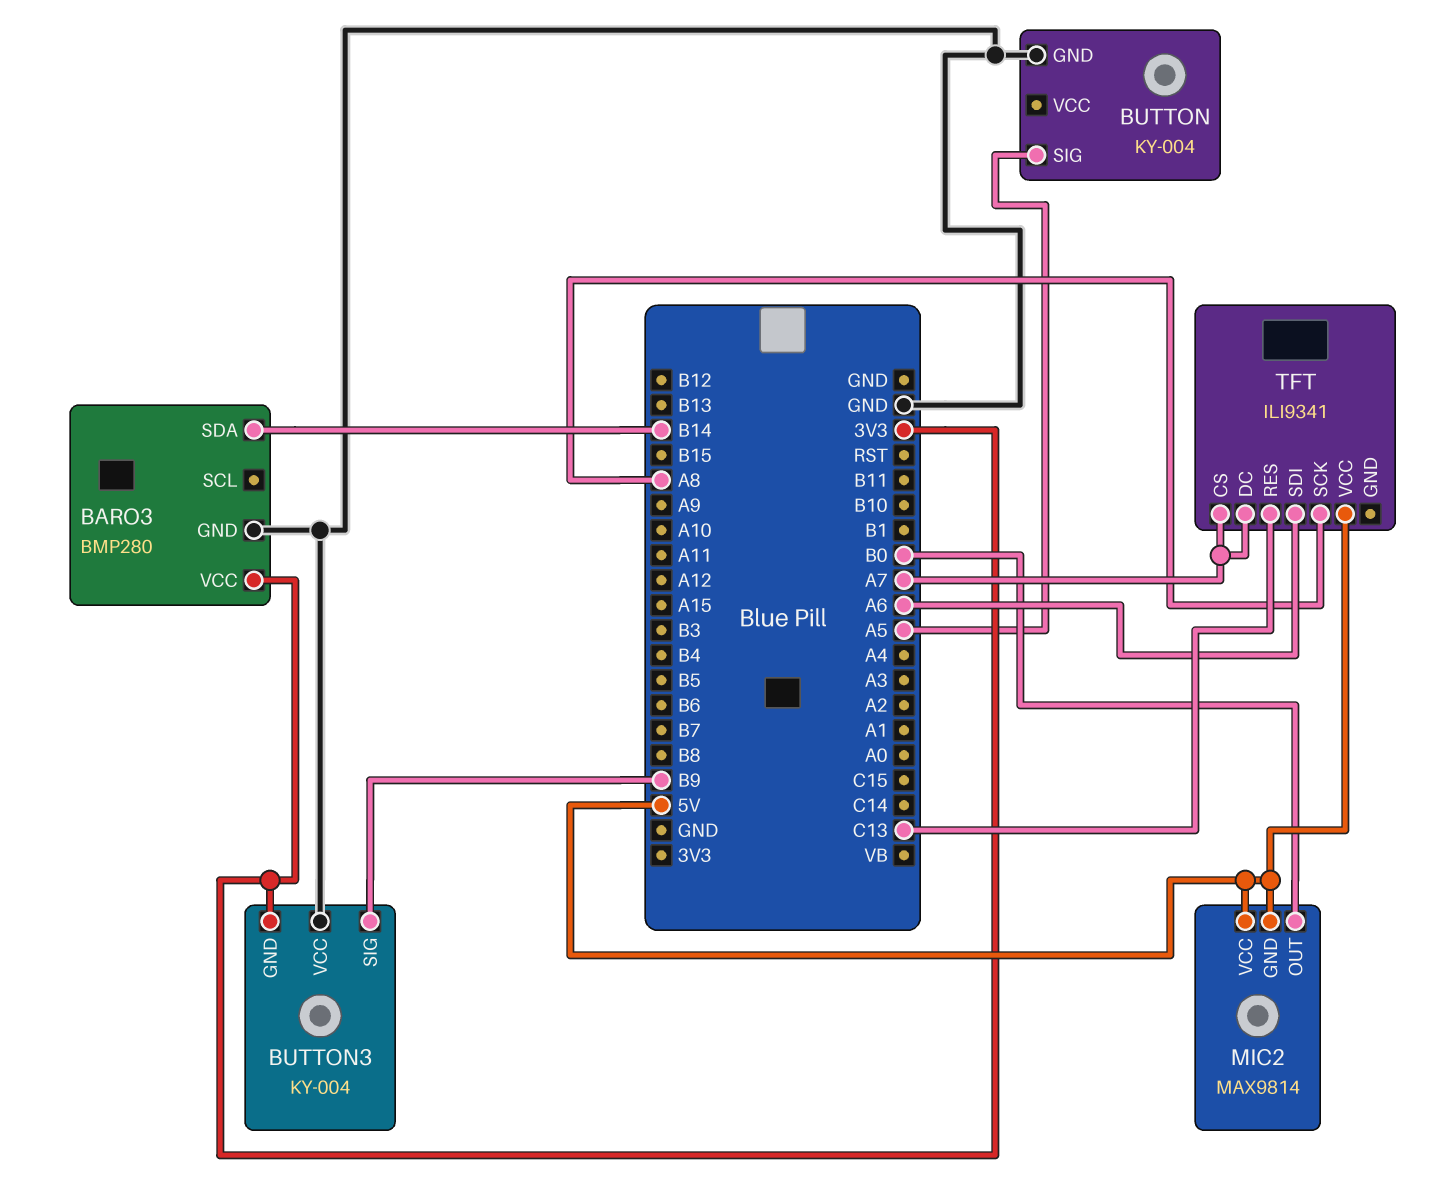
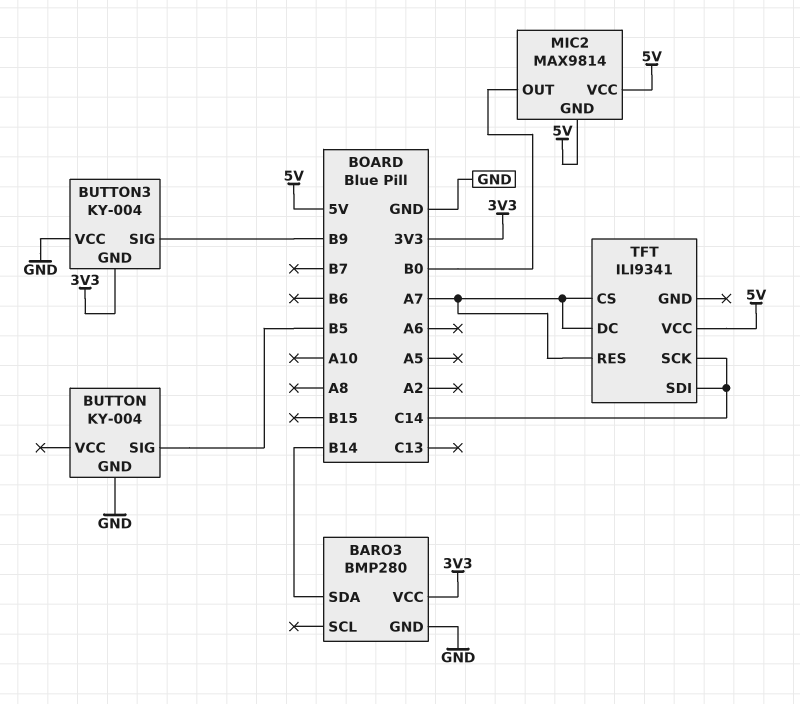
BUTTON pin SIG: A5 -> B5
TFT pin RES: C13 -> A7
TFT pin SCK: A8 -> C14
TFT pin SDI: A6 -> C14

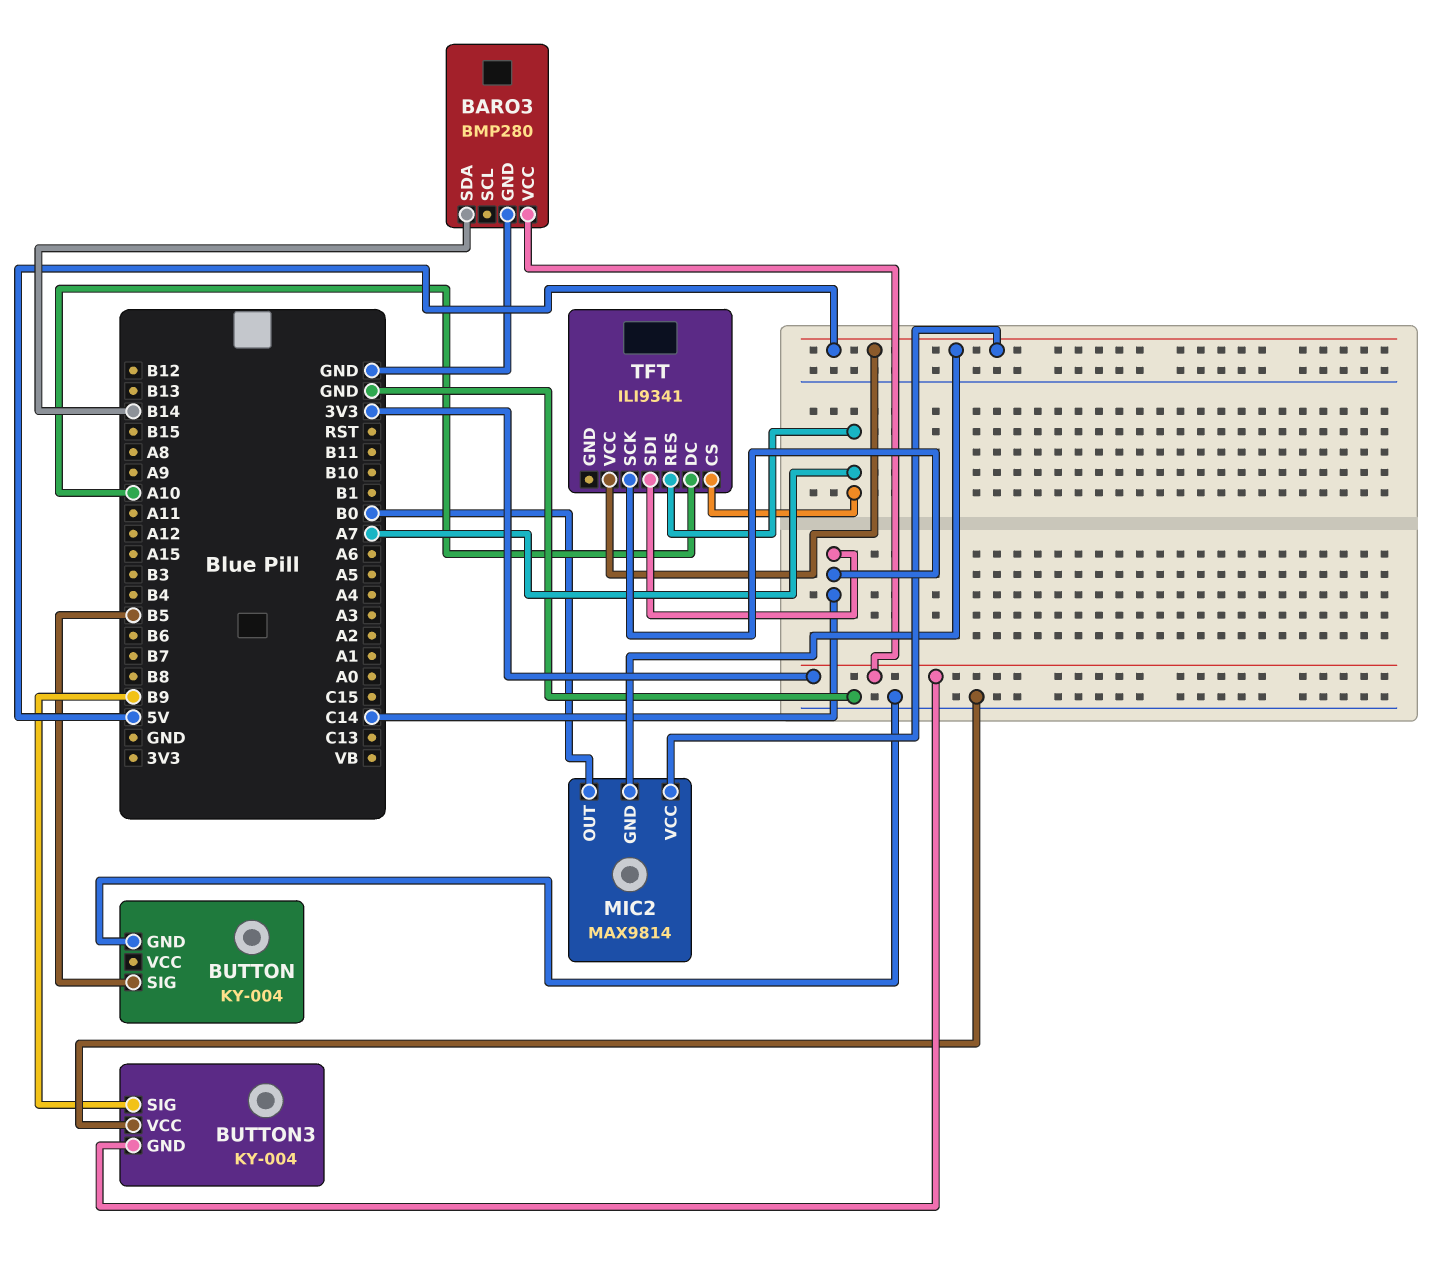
TFT pin DC: A7 -> A10

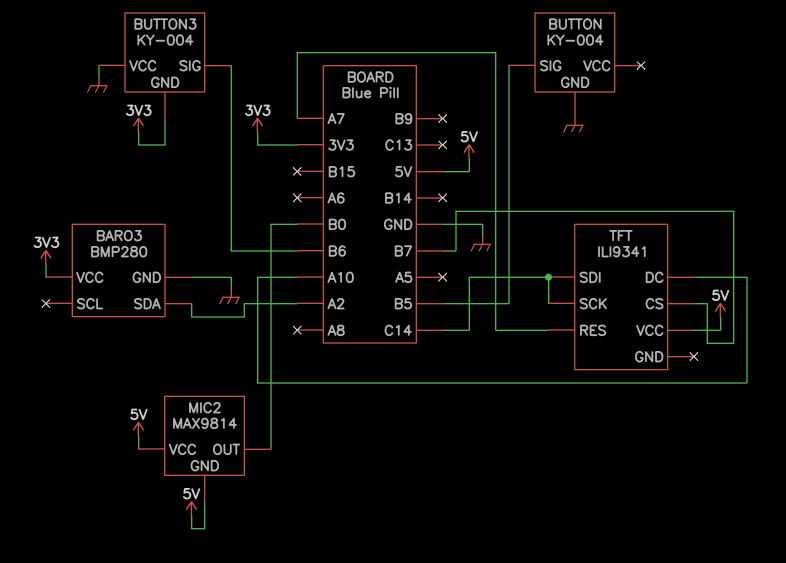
BARO3 pin SDA: B14 -> A2
BUTTON3 pin SIG: B9 -> B6
TFT pin CS: A7 -> B7

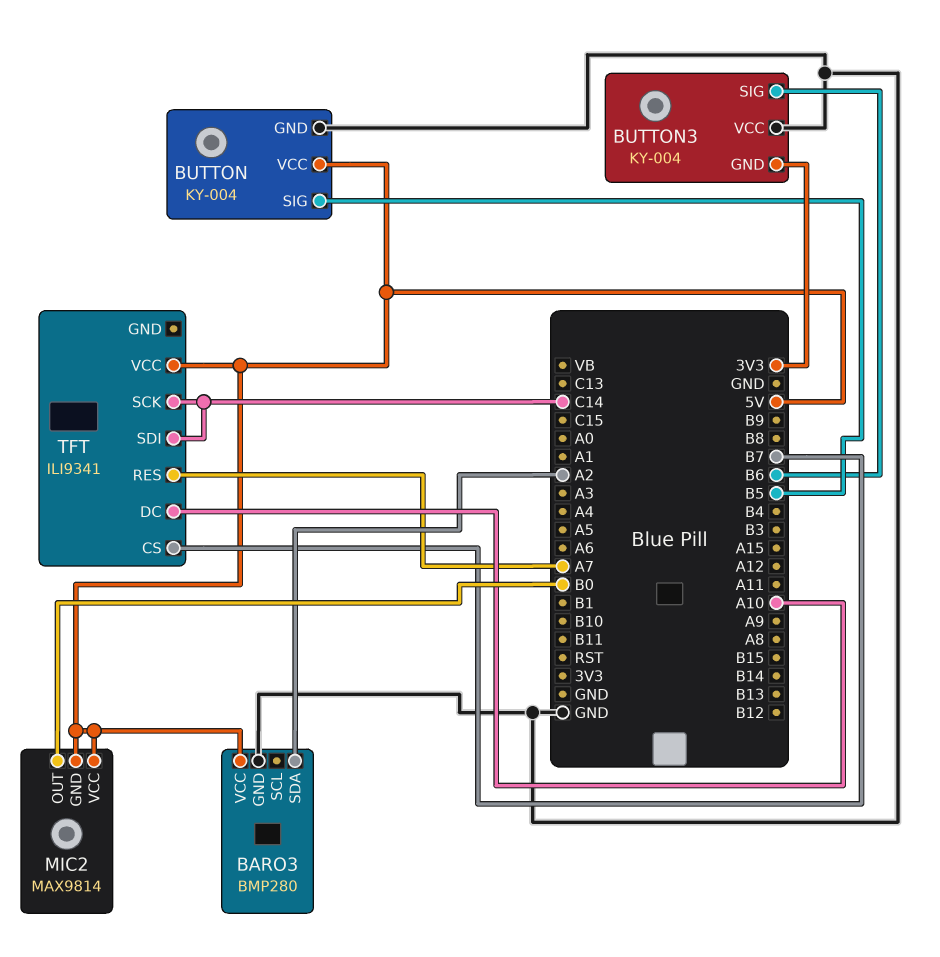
BARO3 pin VCC: 3V3 -> 5V
BUTTON pin VCC: none -> 5V

